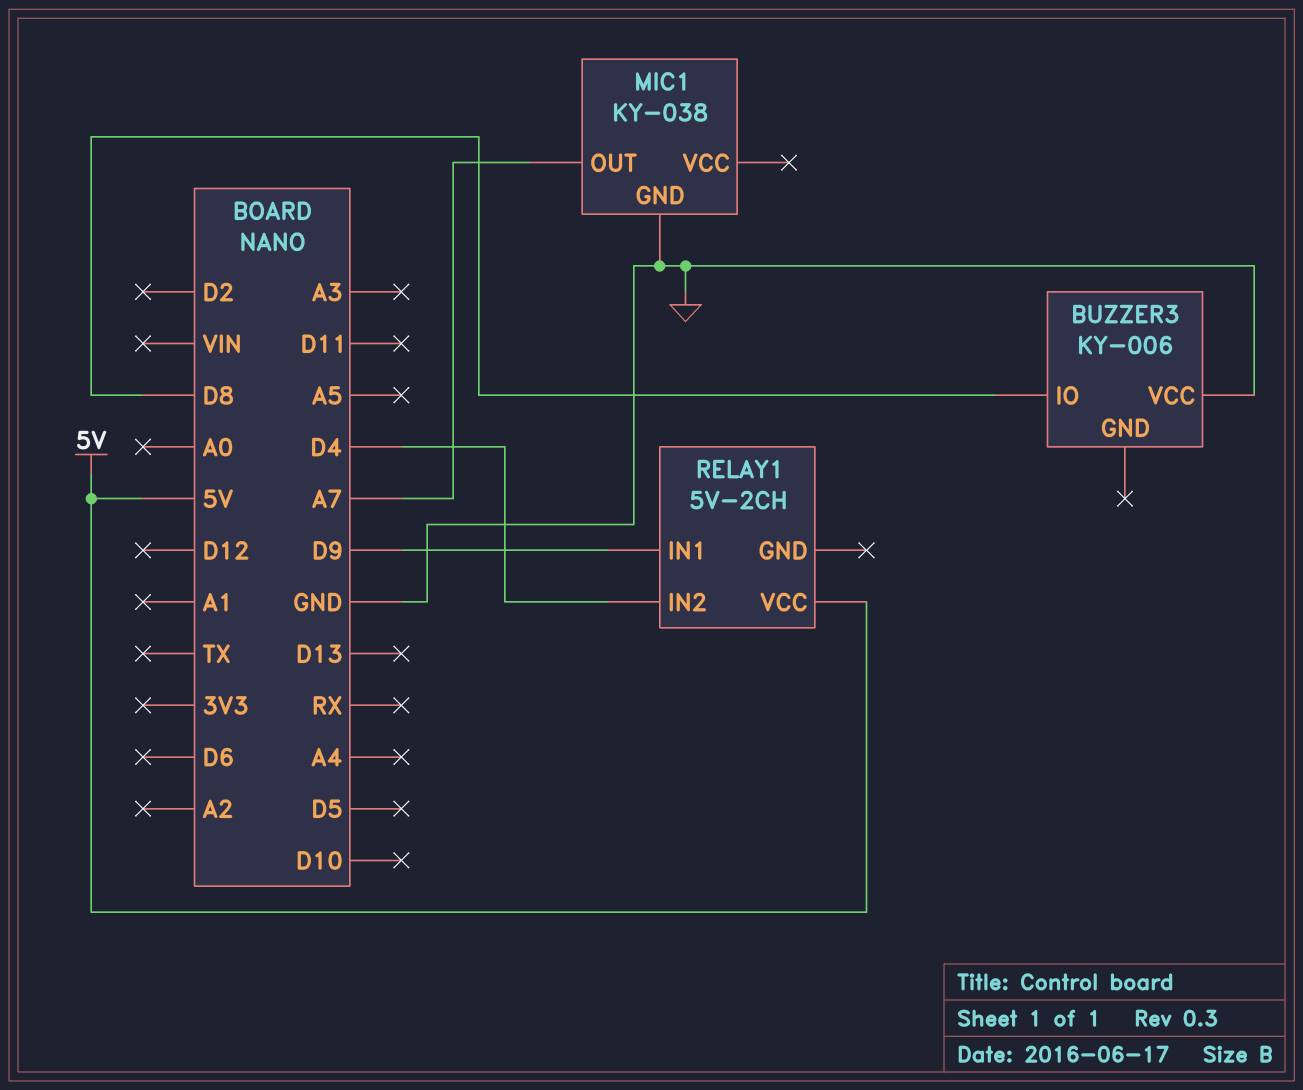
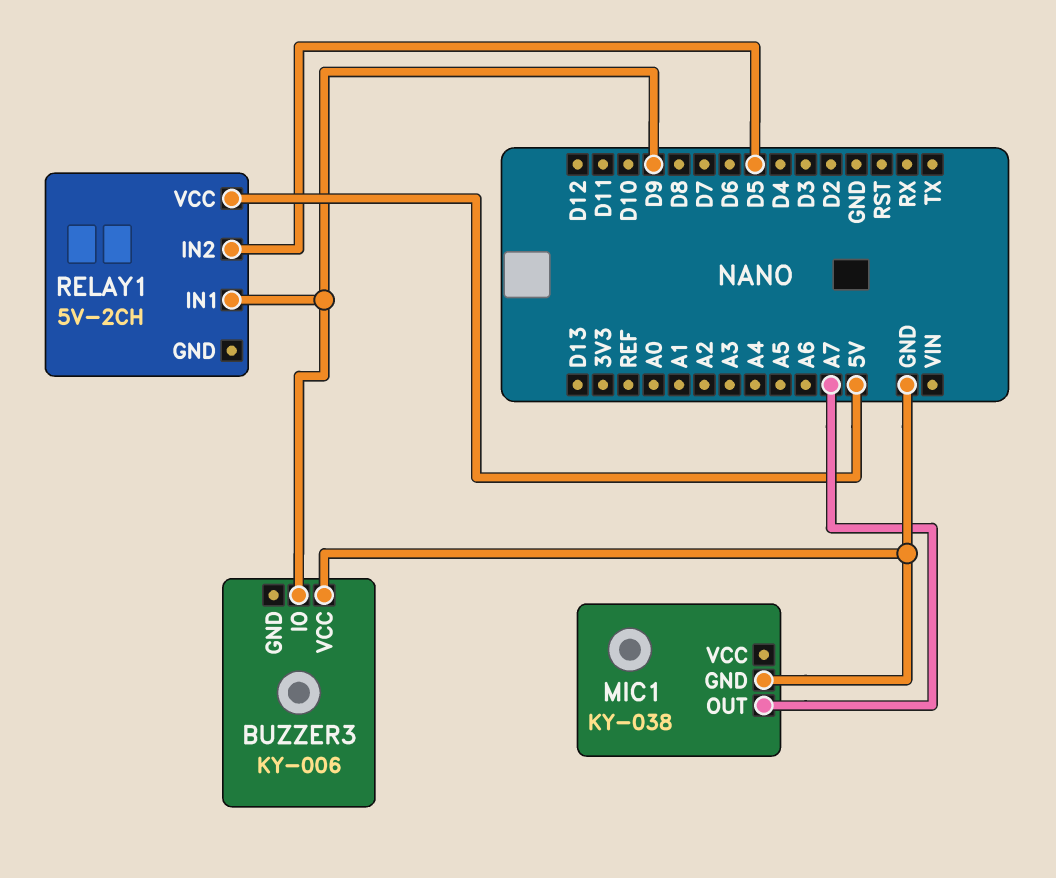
BUZZER3 pin IO: D8 -> D9
RELAY1 pin IN2: D4 -> D5

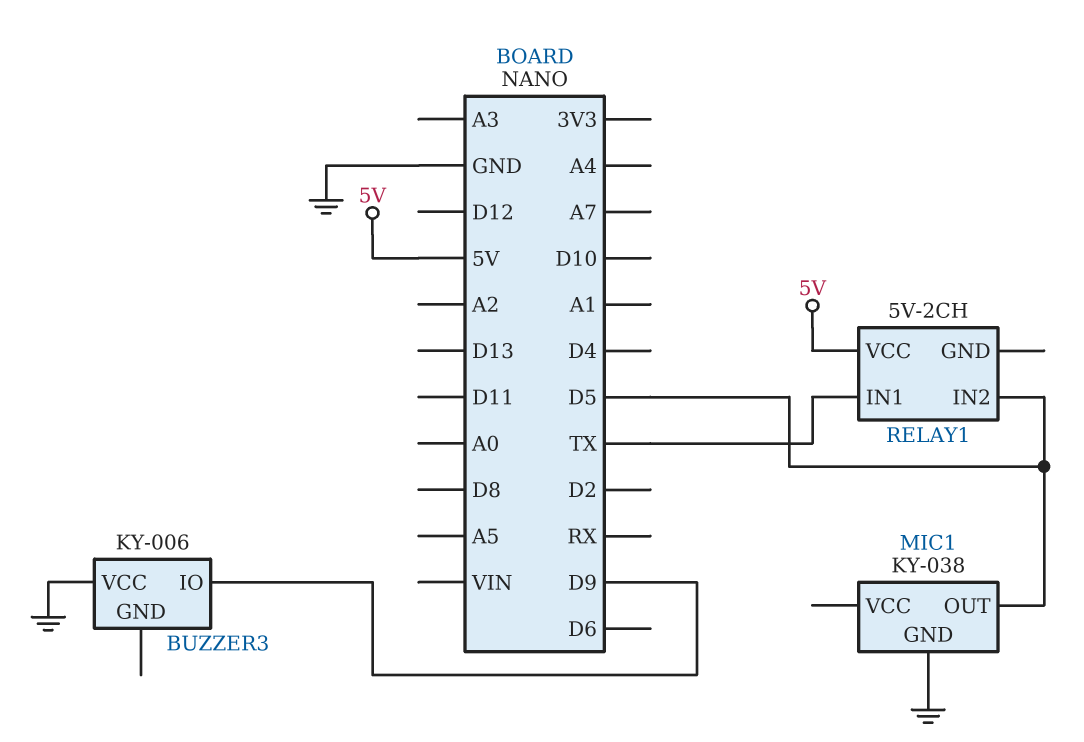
MIC1 pin OUT: A7 -> D5
RELAY1 pin IN1: D9 -> TX

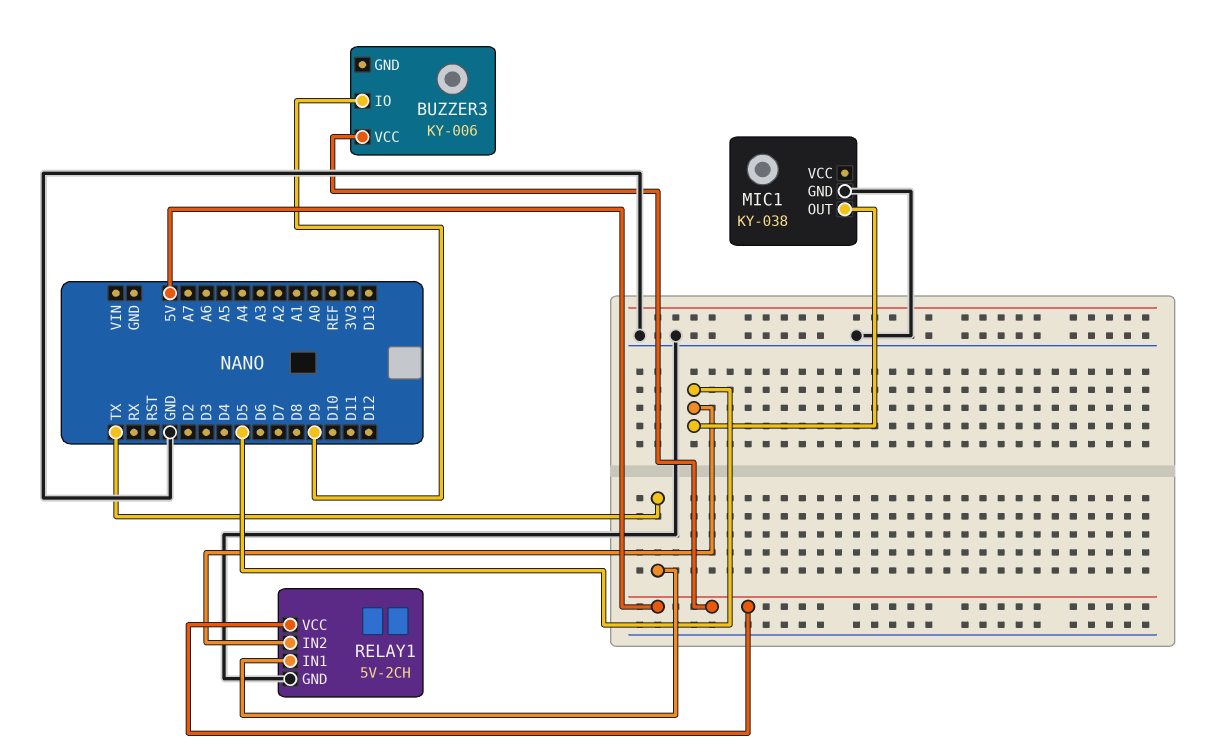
BUZZER3 pin VCC: GND -> 5V
RELAY1 pin GND: none -> GND

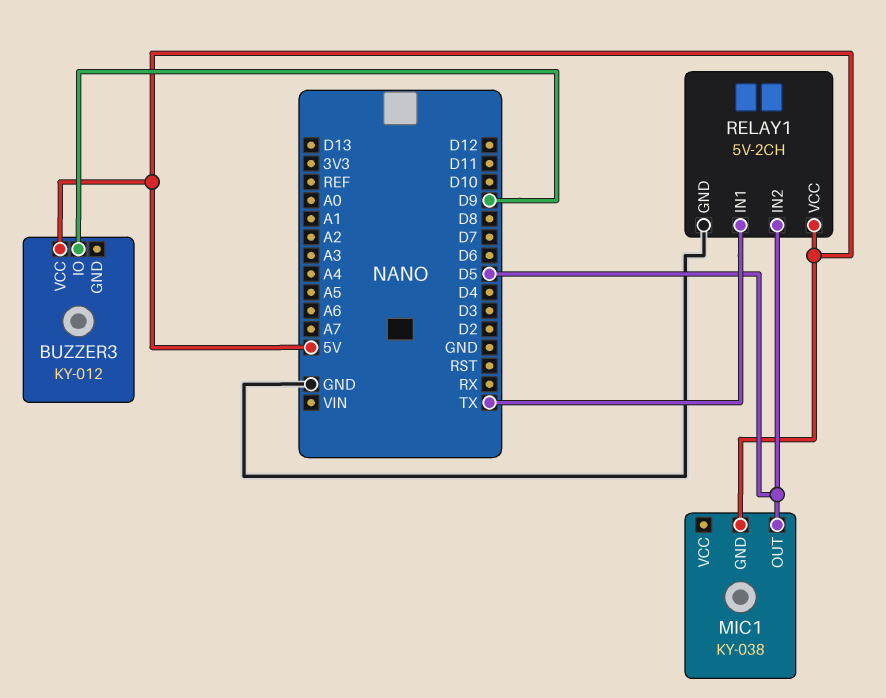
BUZZER3: KY-006 -> KY-012
MIC1 pin GND: GND -> 5V

